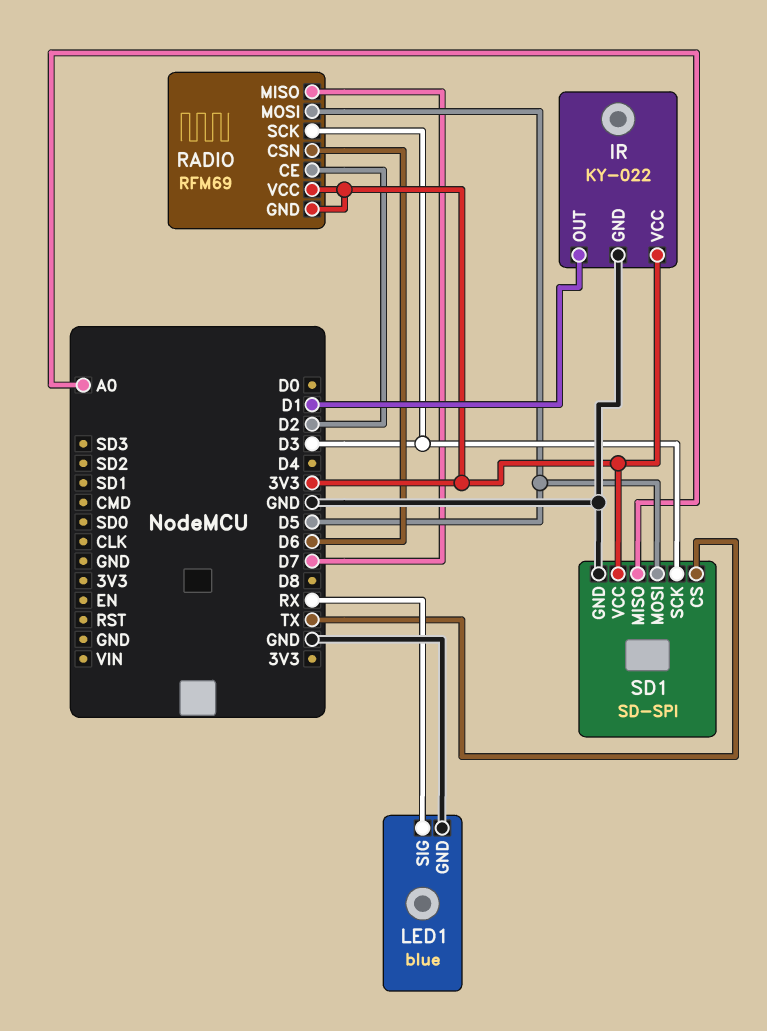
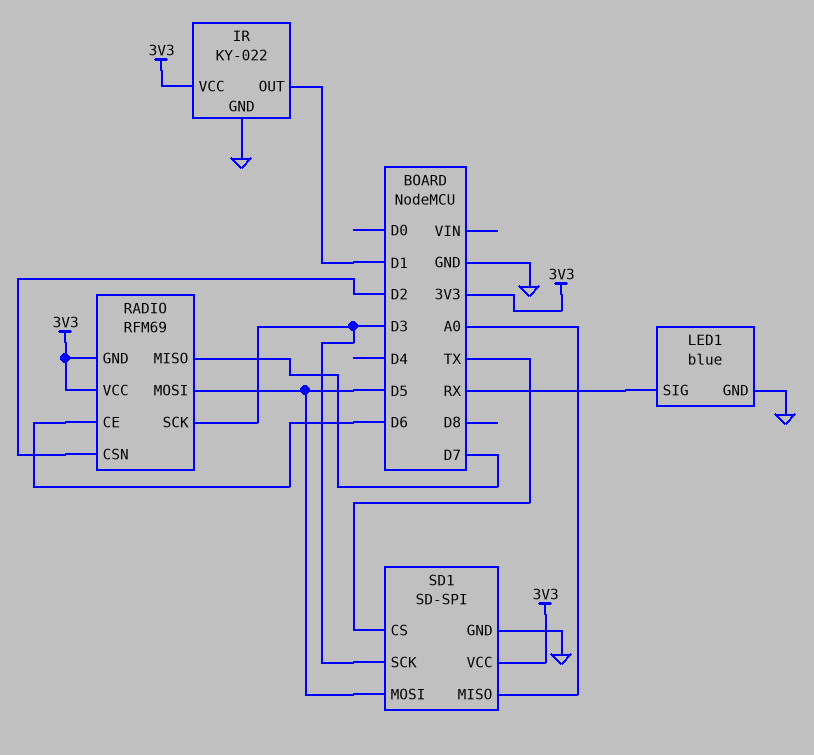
RADIO pin CE: D2 -> D6
RADIO pin CSN: D6 -> D2

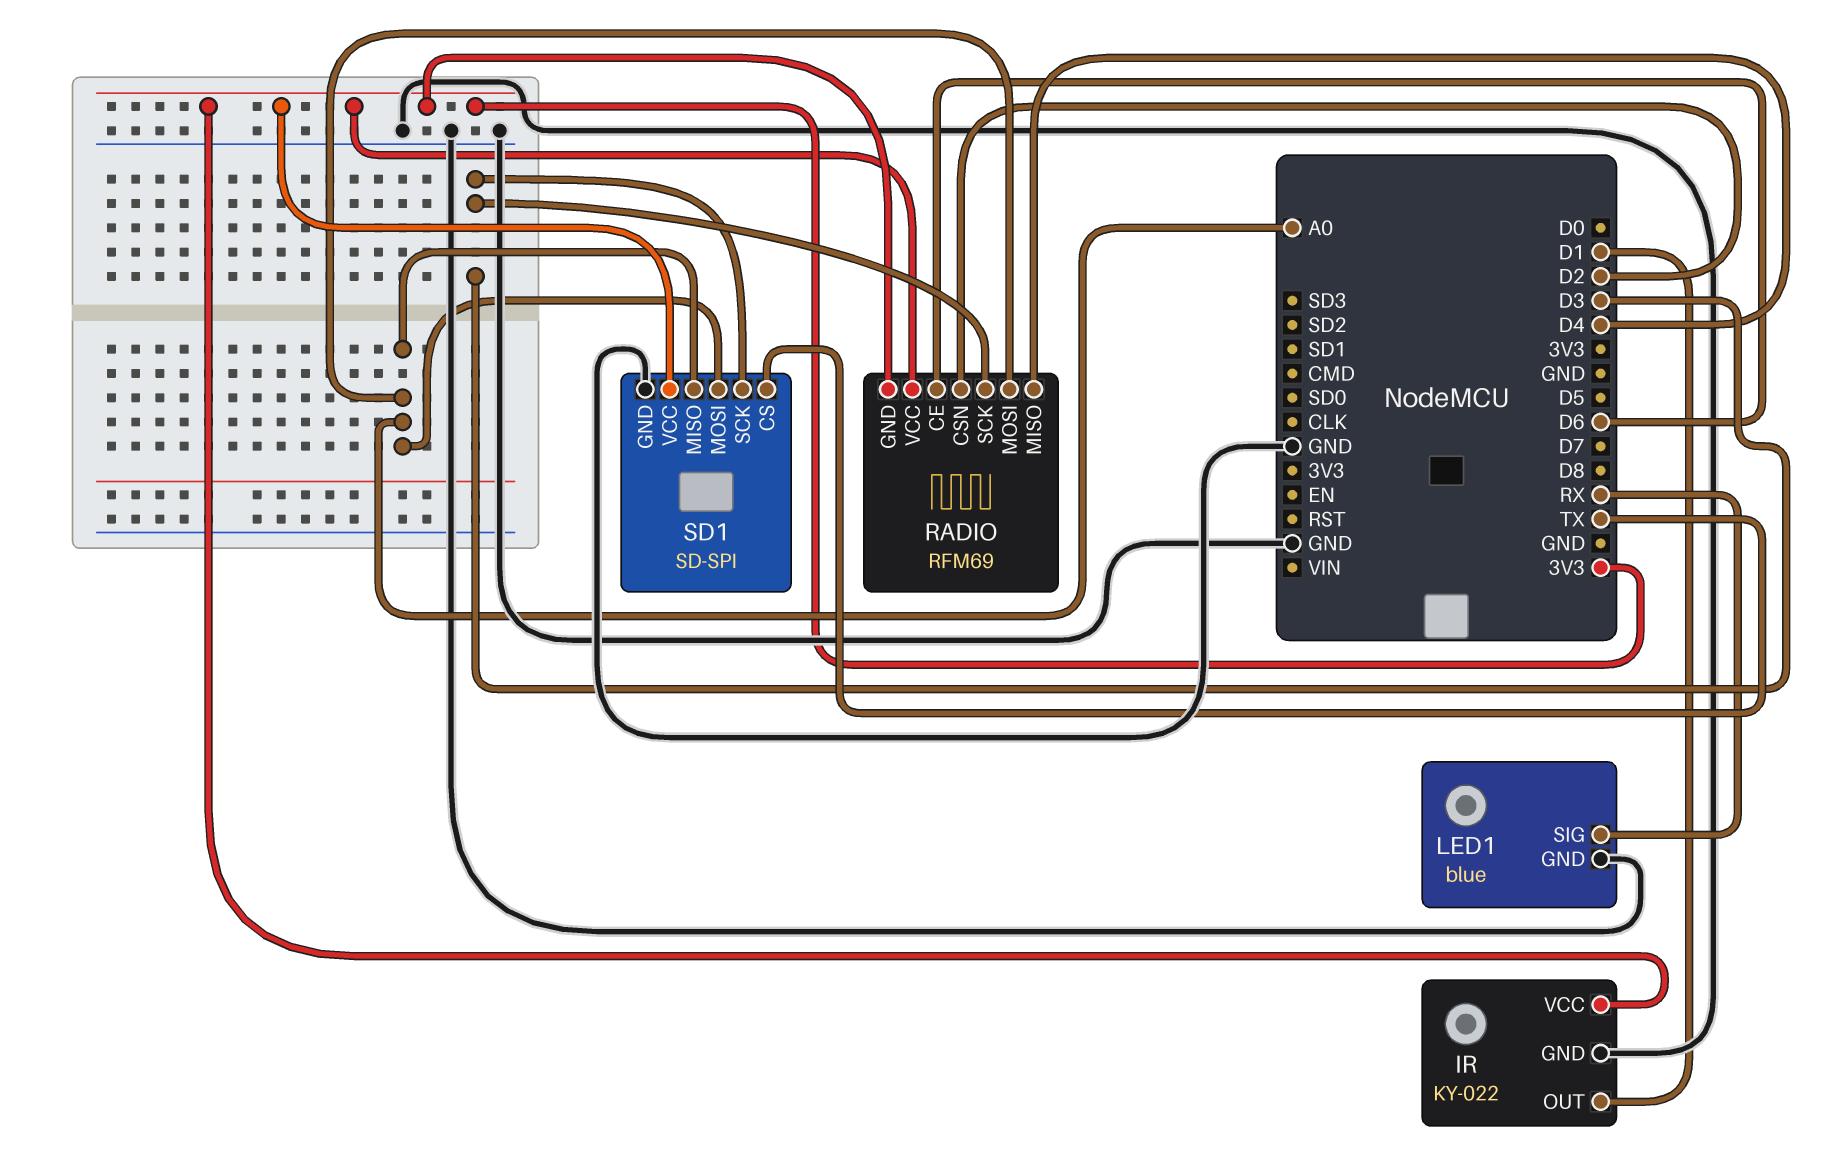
RADIO pin MISO: D7 -> D4
RADIO pin MOSI: D5 -> A0
SD1 pin MOSI: D5 -> A0

